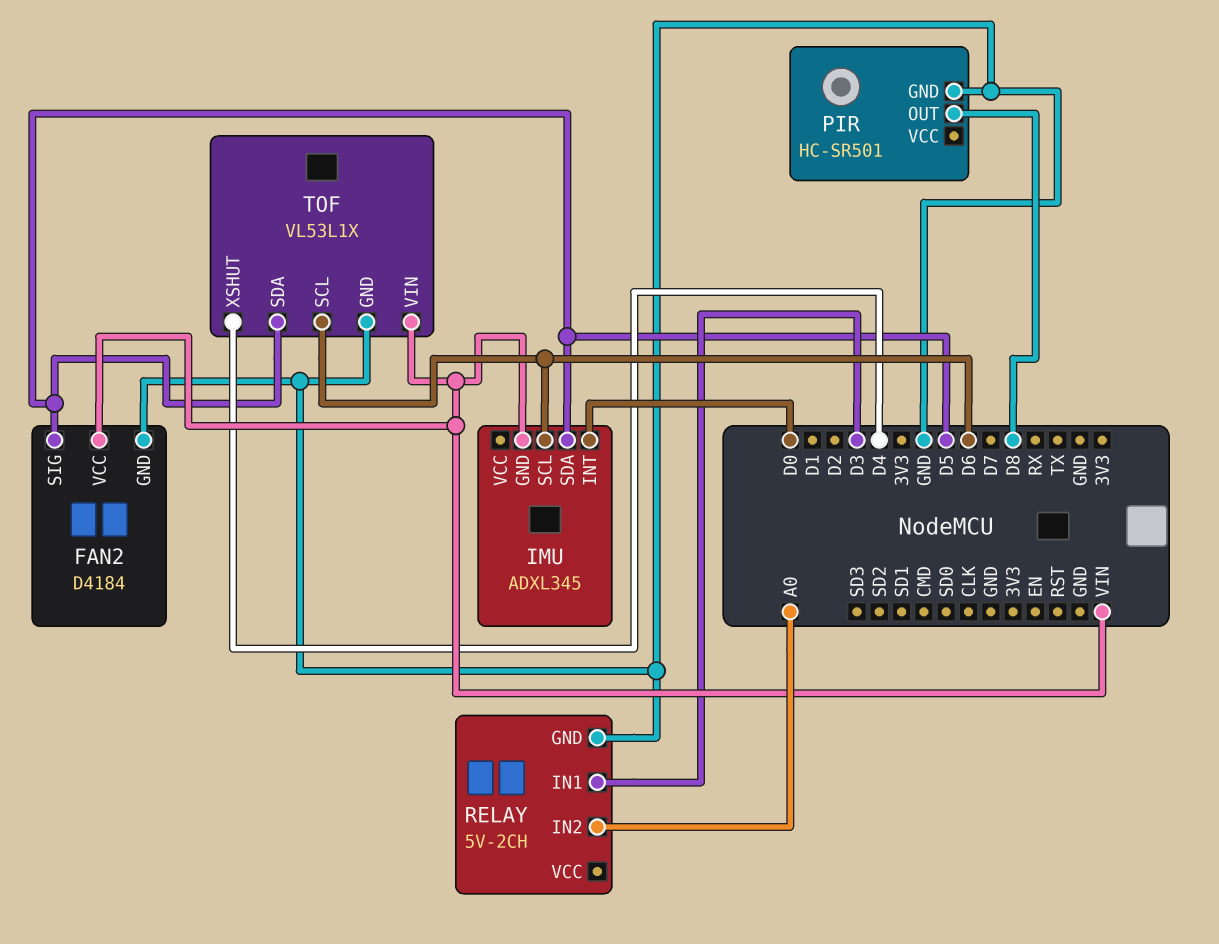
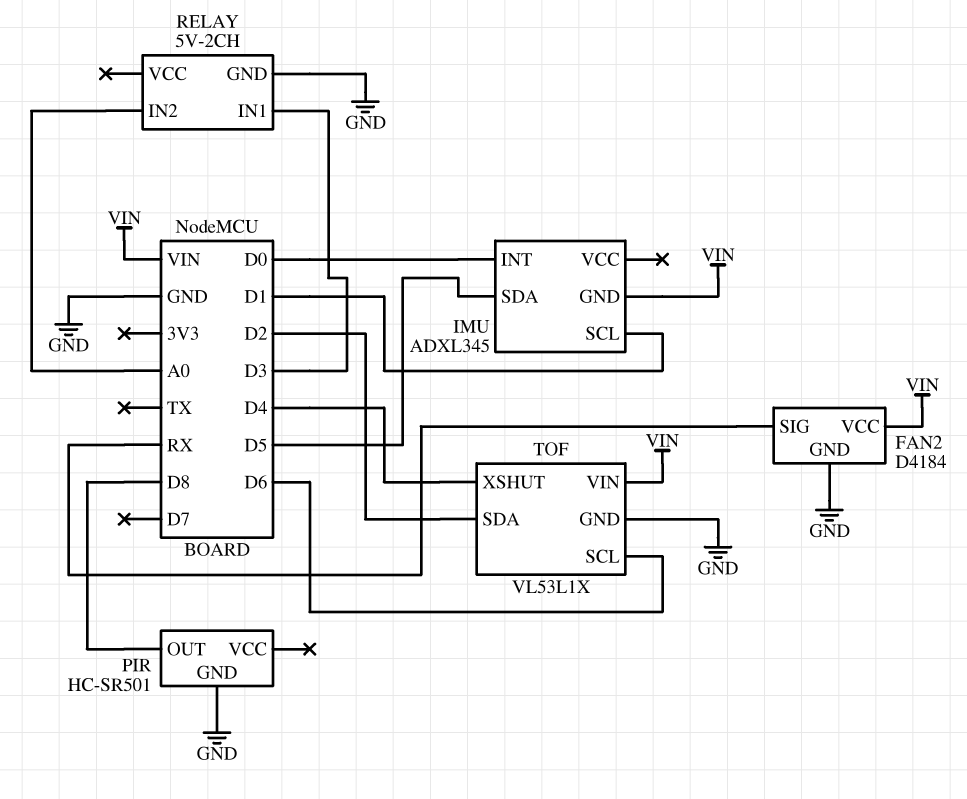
FAN2 pin SIG: D5 -> RX
IMU pin SCL: D6 -> D1
TOF pin SDA: D5 -> D2

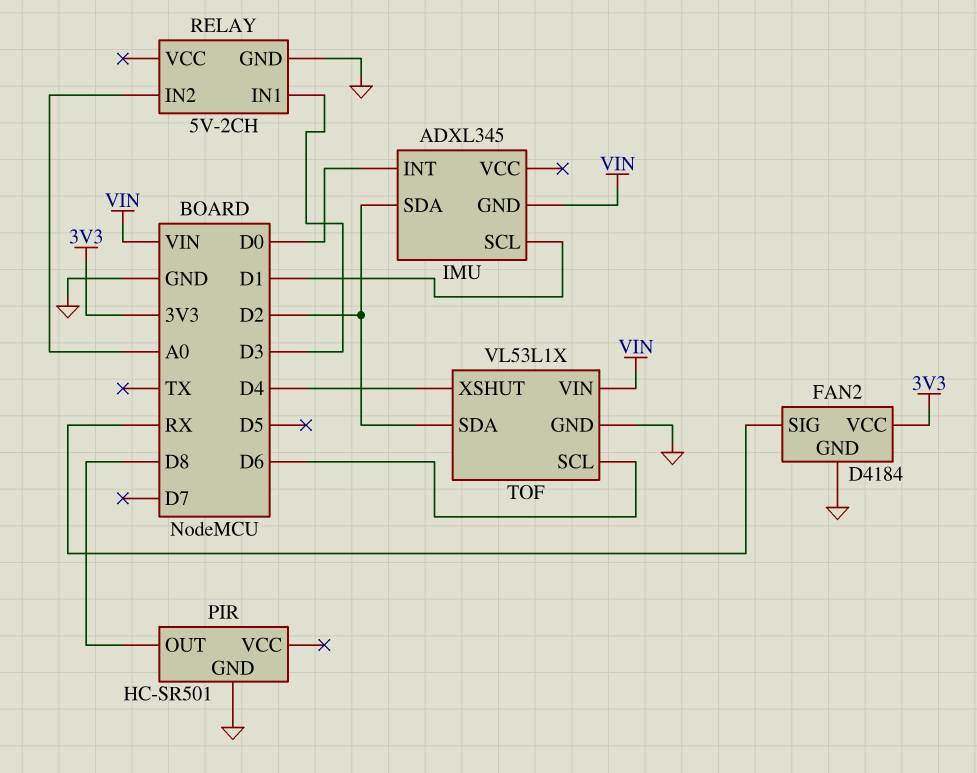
FAN2 pin VCC: VIN -> 3V3
IMU pin SDA: D5 -> D2

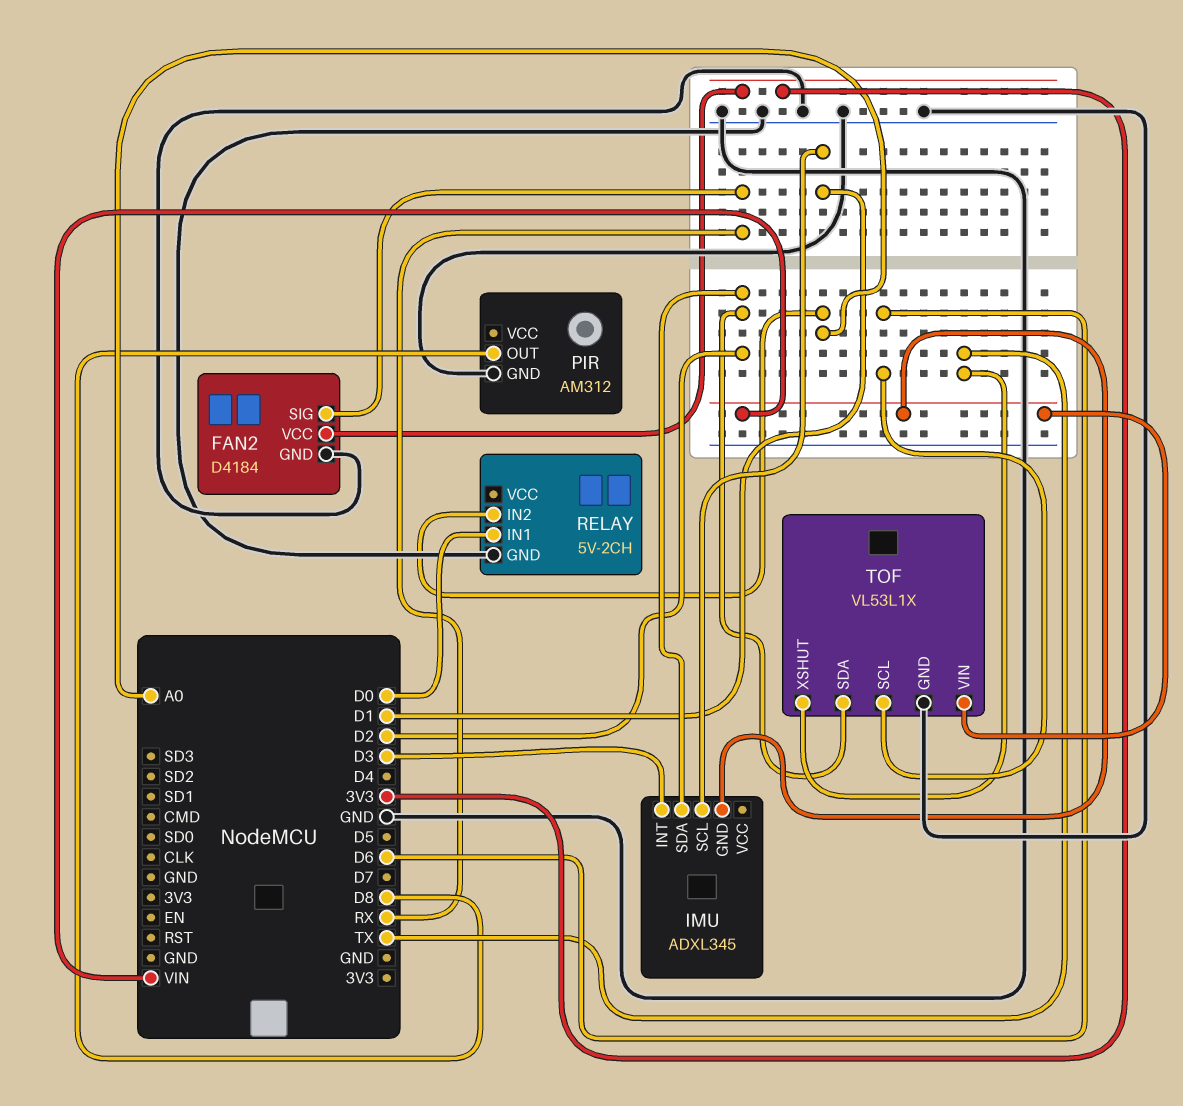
IMU pin INT: D0 -> D3
PIR: HC-SR501 -> AM312
RELAY pin IN1: D3 -> D0
TOF pin XSHUT: D4 -> TX

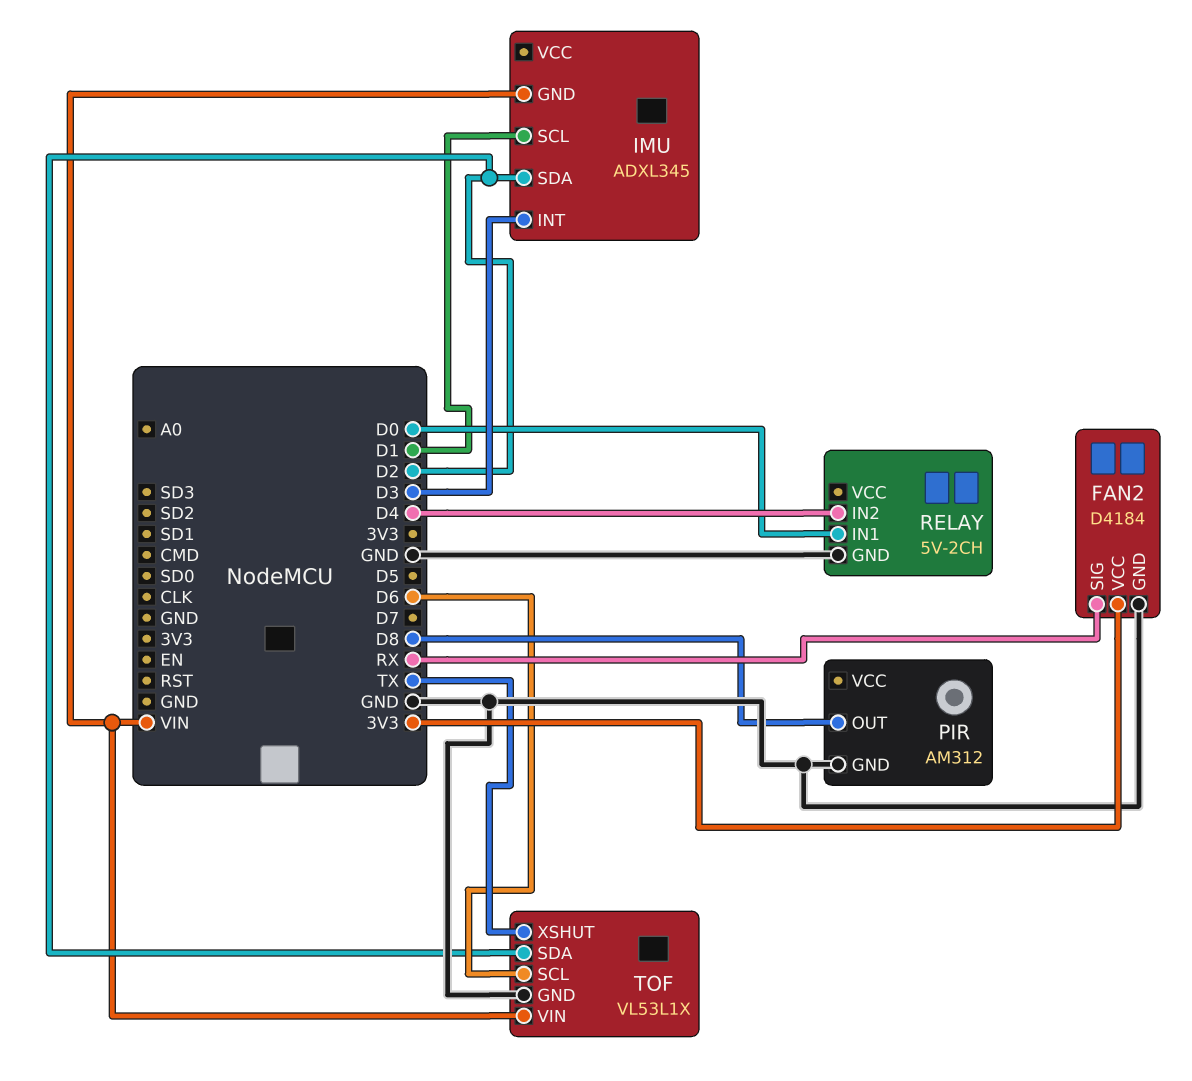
RELAY pin IN2: A0 -> D4

